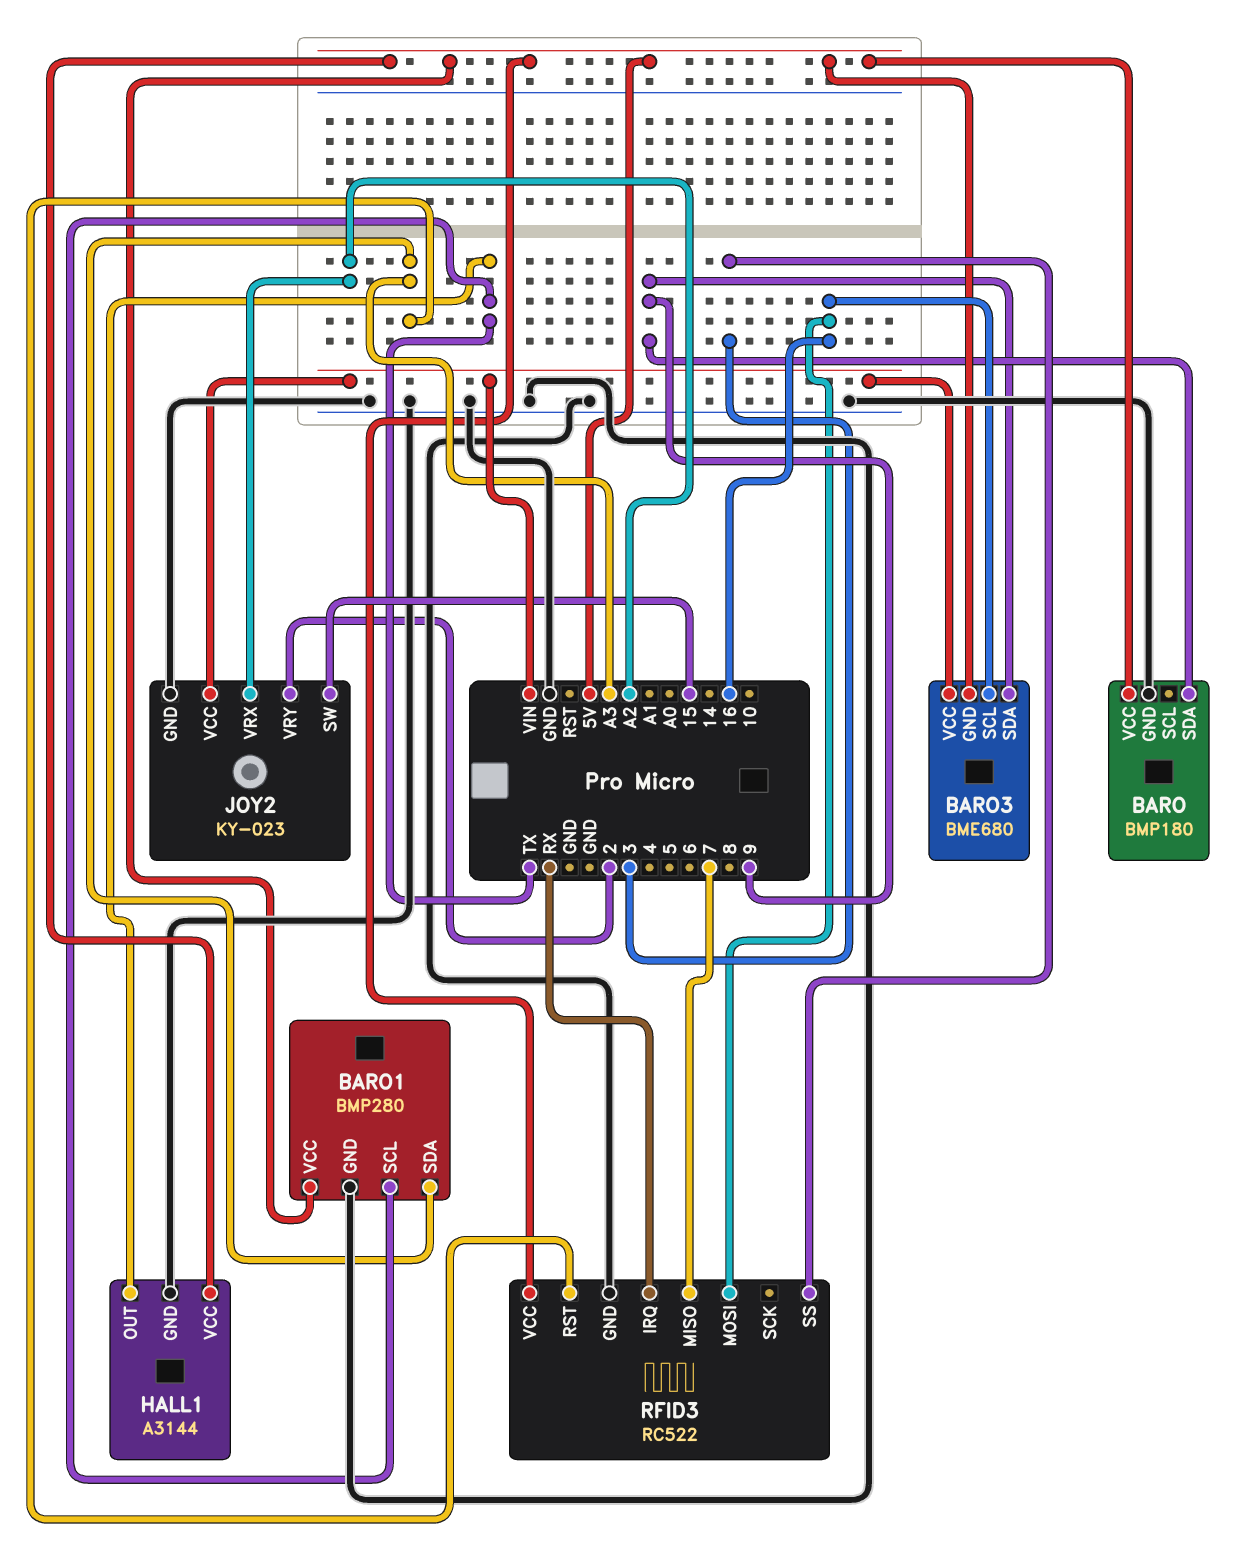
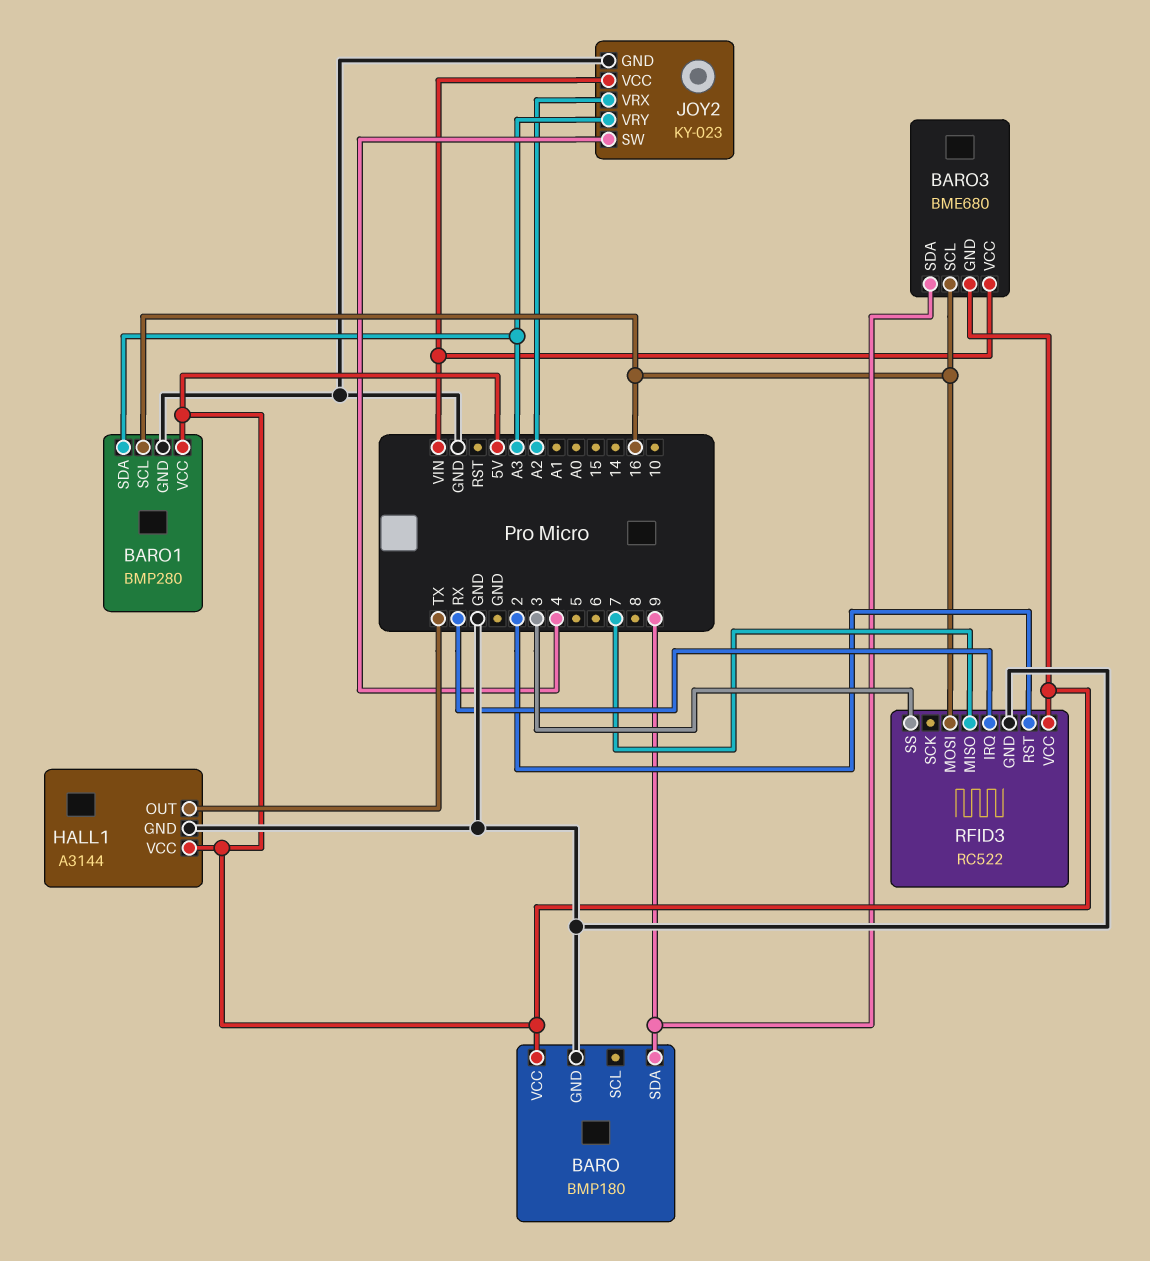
BARO1 pin SCL: TX -> 16
JOY2 pin SW: 15 -> 4
JOY2 pin VRY: 2 -> A3
RFID3 pin RST: A3 -> 2

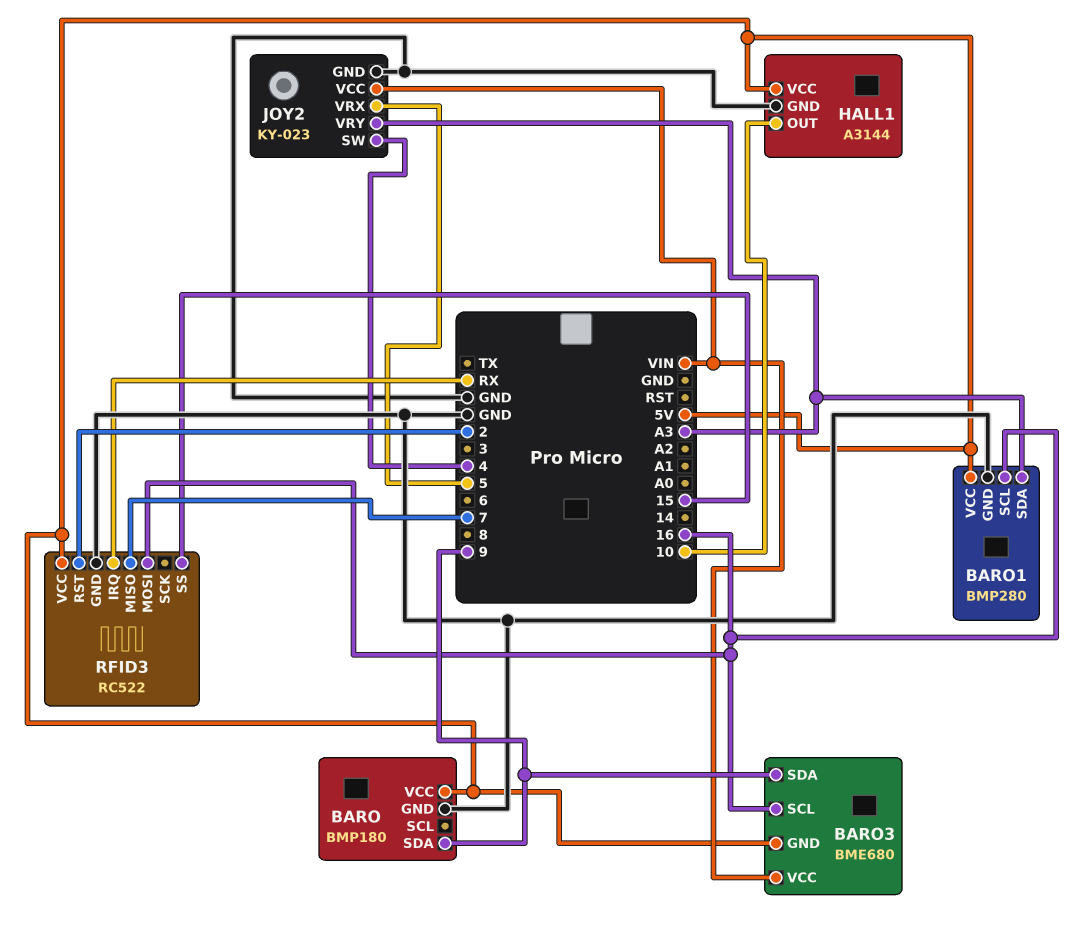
HALL1 pin OUT: TX -> 10
JOY2 pin VRX: A2 -> 5
RFID3 pin SS: 3 -> 15

